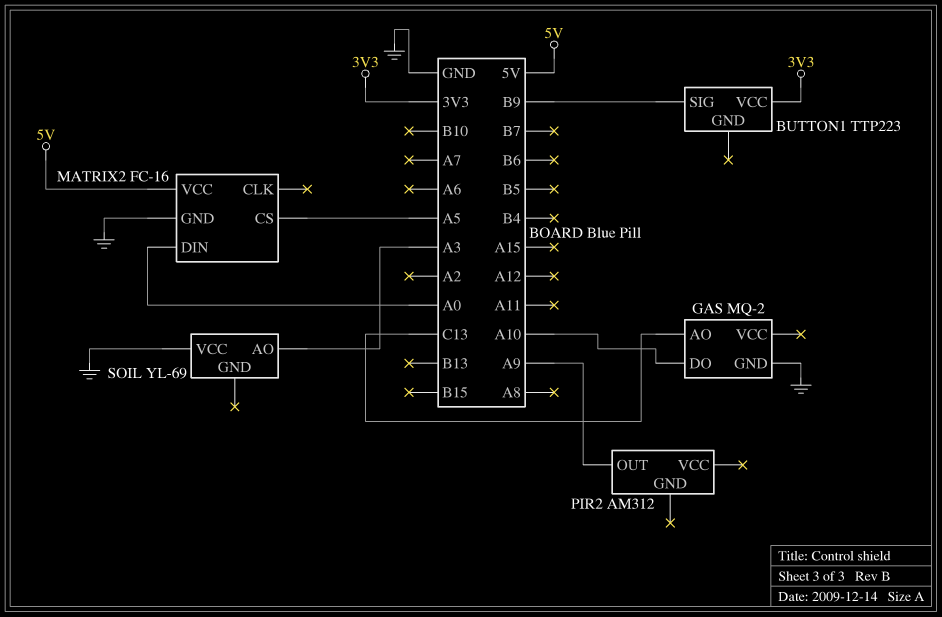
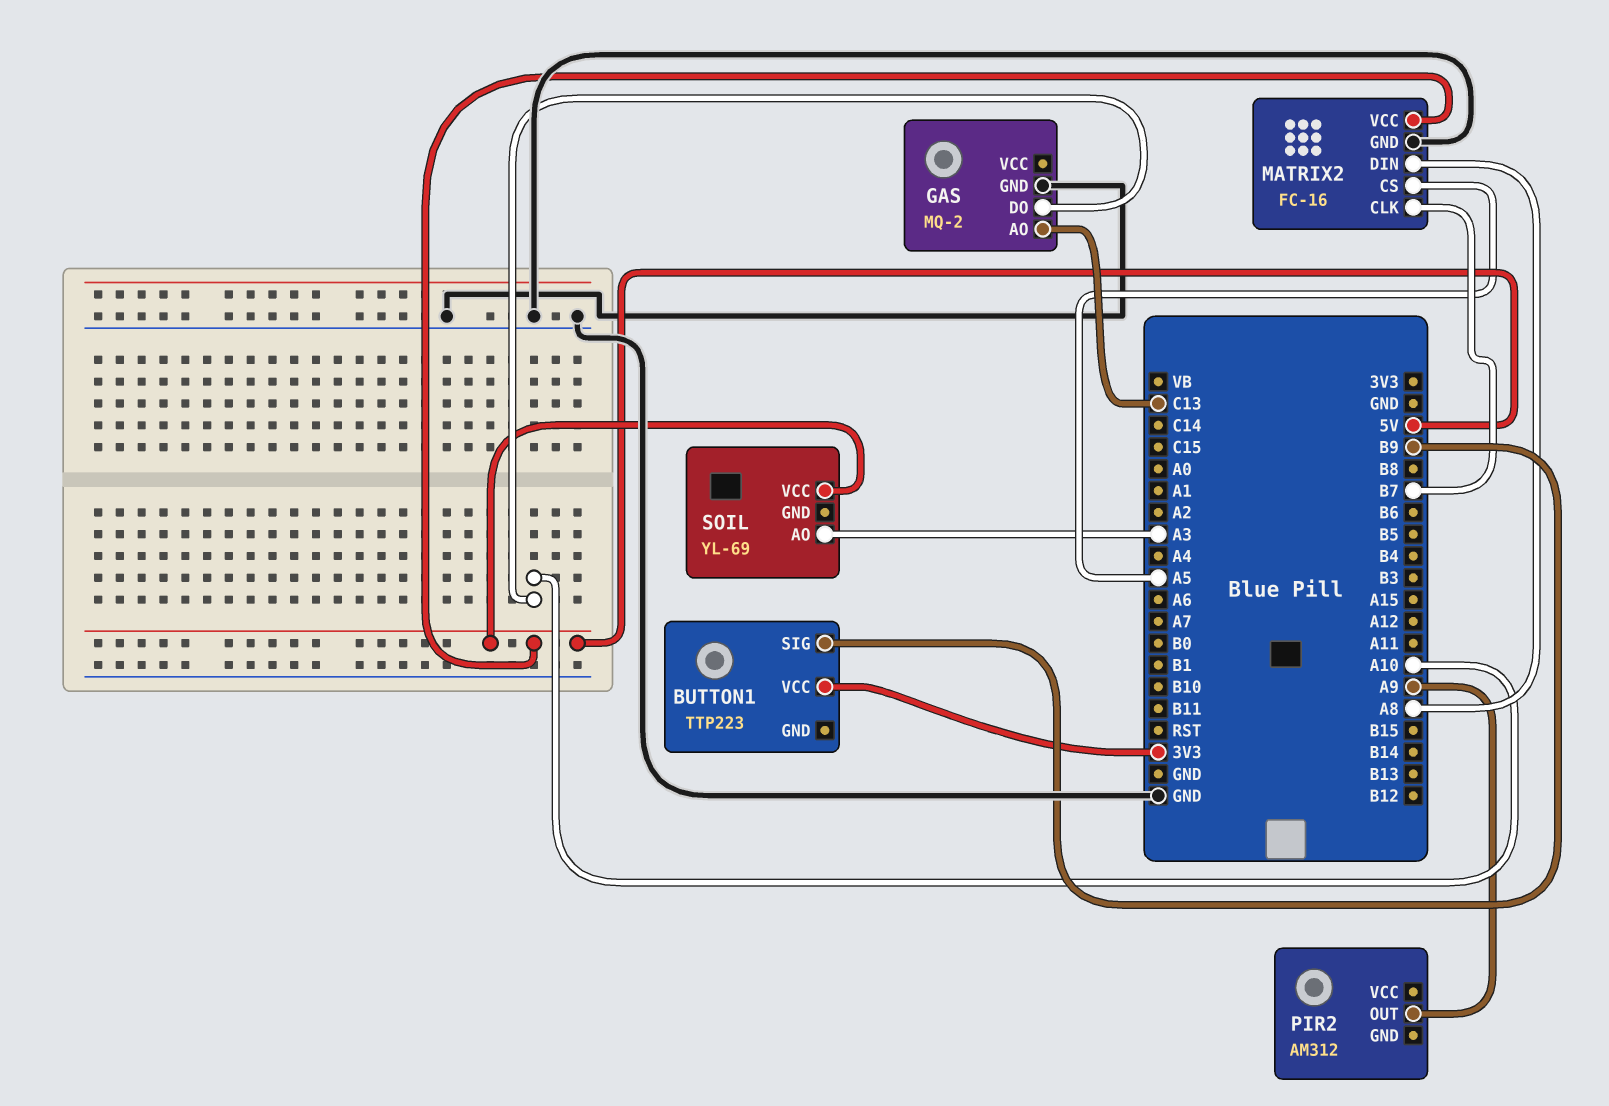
MATRIX2 pin CLK: none -> B7
MATRIX2 pin DIN: A0 -> A8
SOIL pin VCC: GND -> 5V

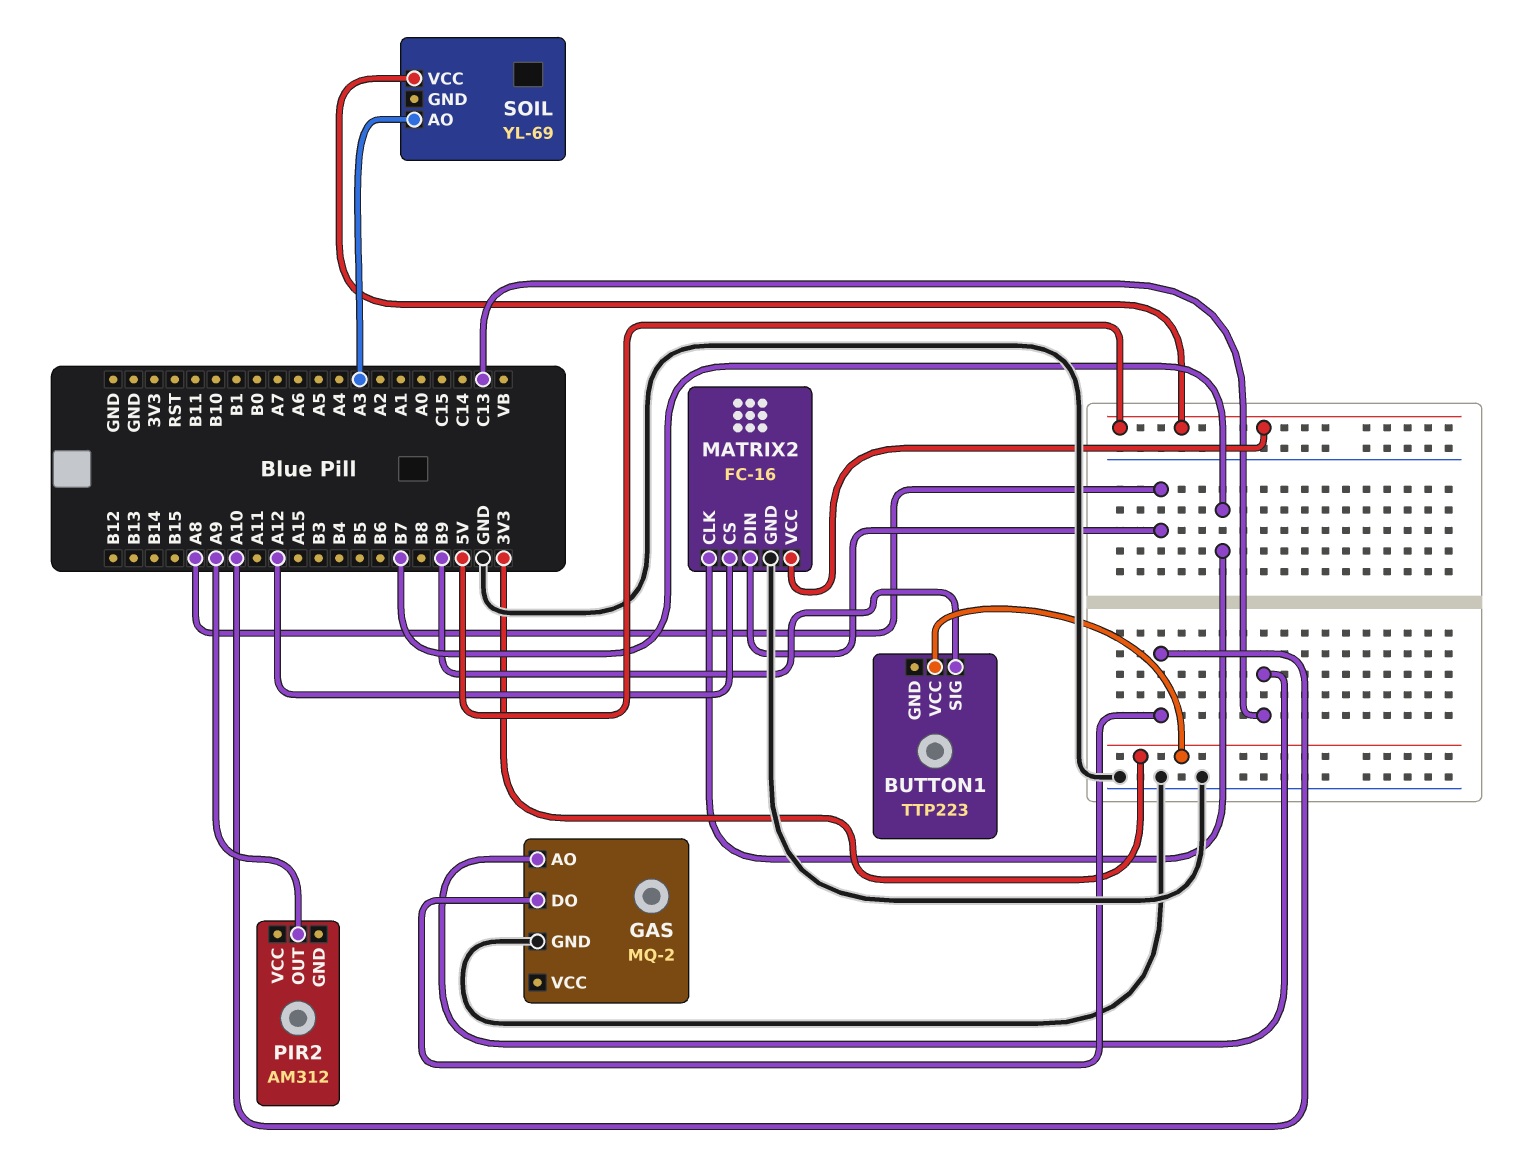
MATRIX2 pin CS: A5 -> A12

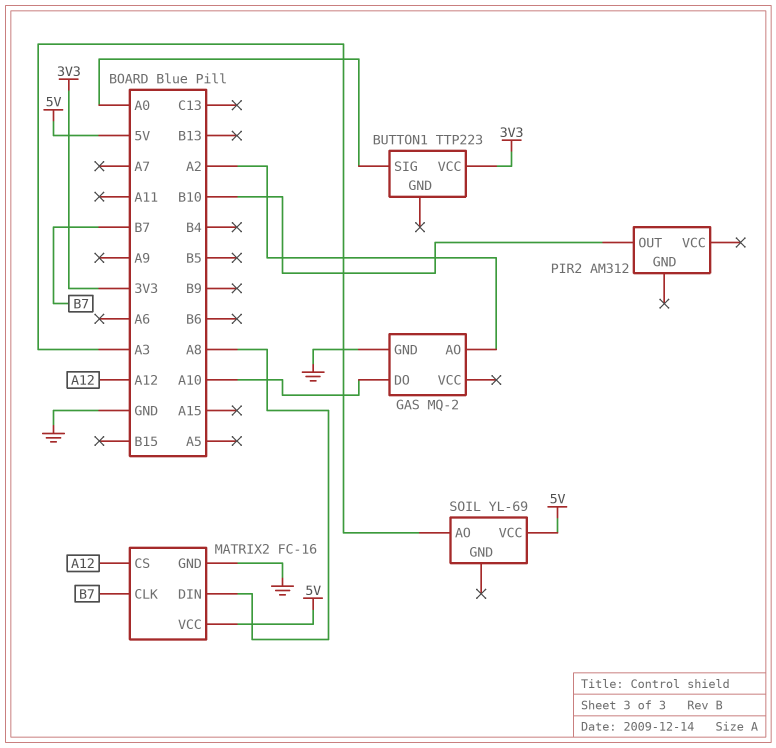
BUTTON1 pin SIG: B9 -> A0
GAS pin AO: C13 -> A2
PIR2 pin OUT: A9 -> B10

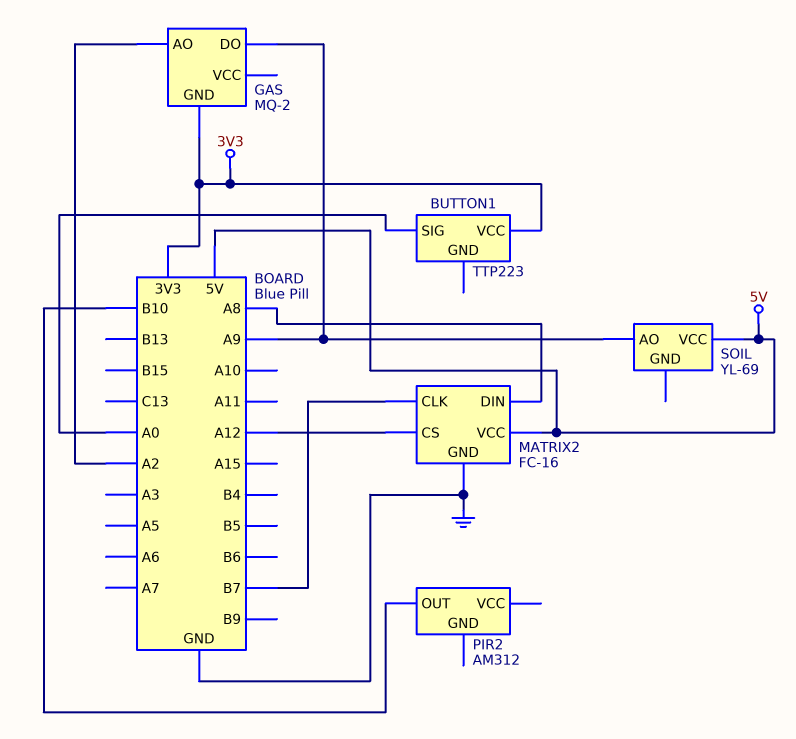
GAS pin DO: A10 -> A9
GAS pin GND: GND -> 3V3
SOIL pin AO: A3 -> A9

